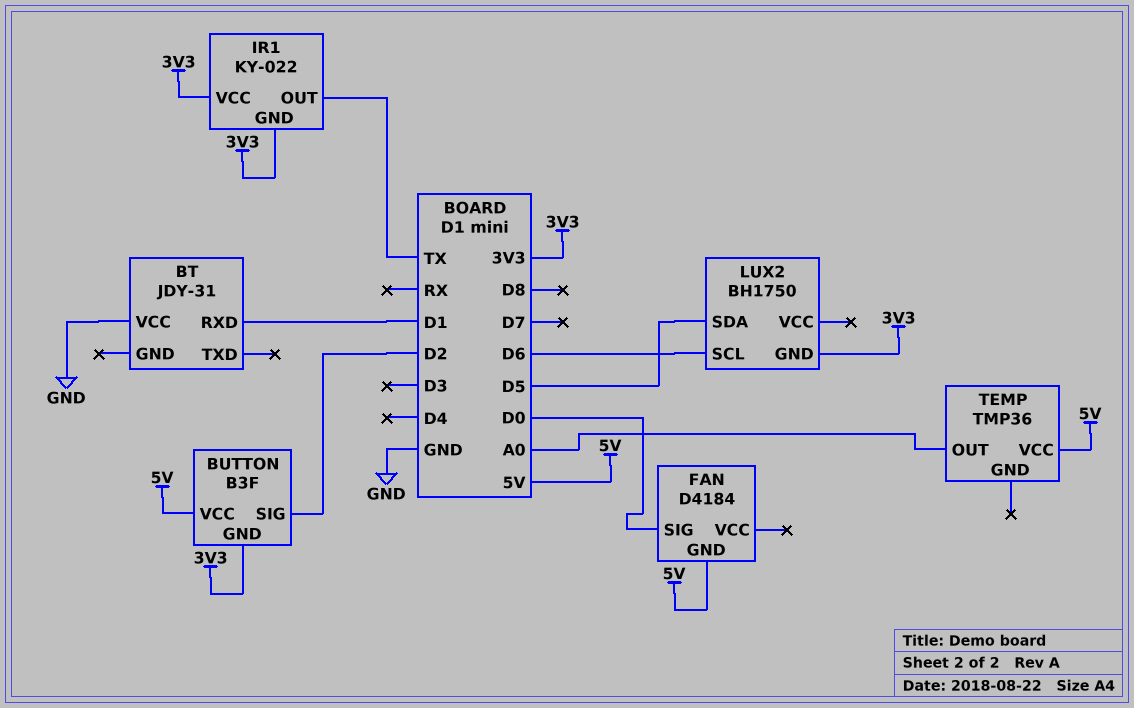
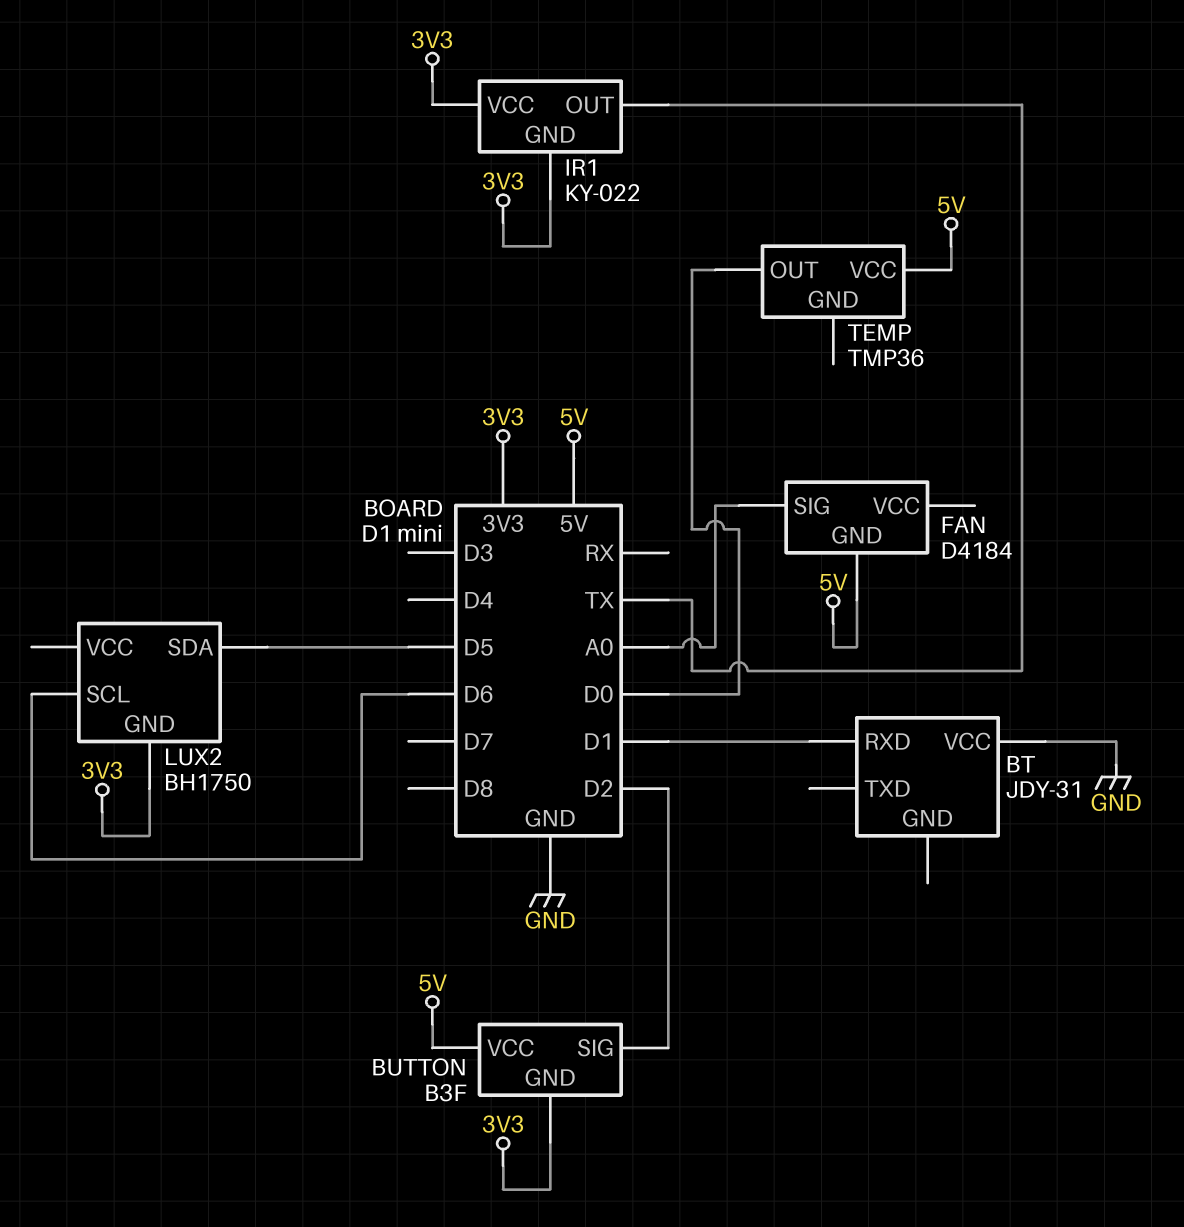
FAN pin SIG: D0 -> A0
TEMP pin OUT: A0 -> D0

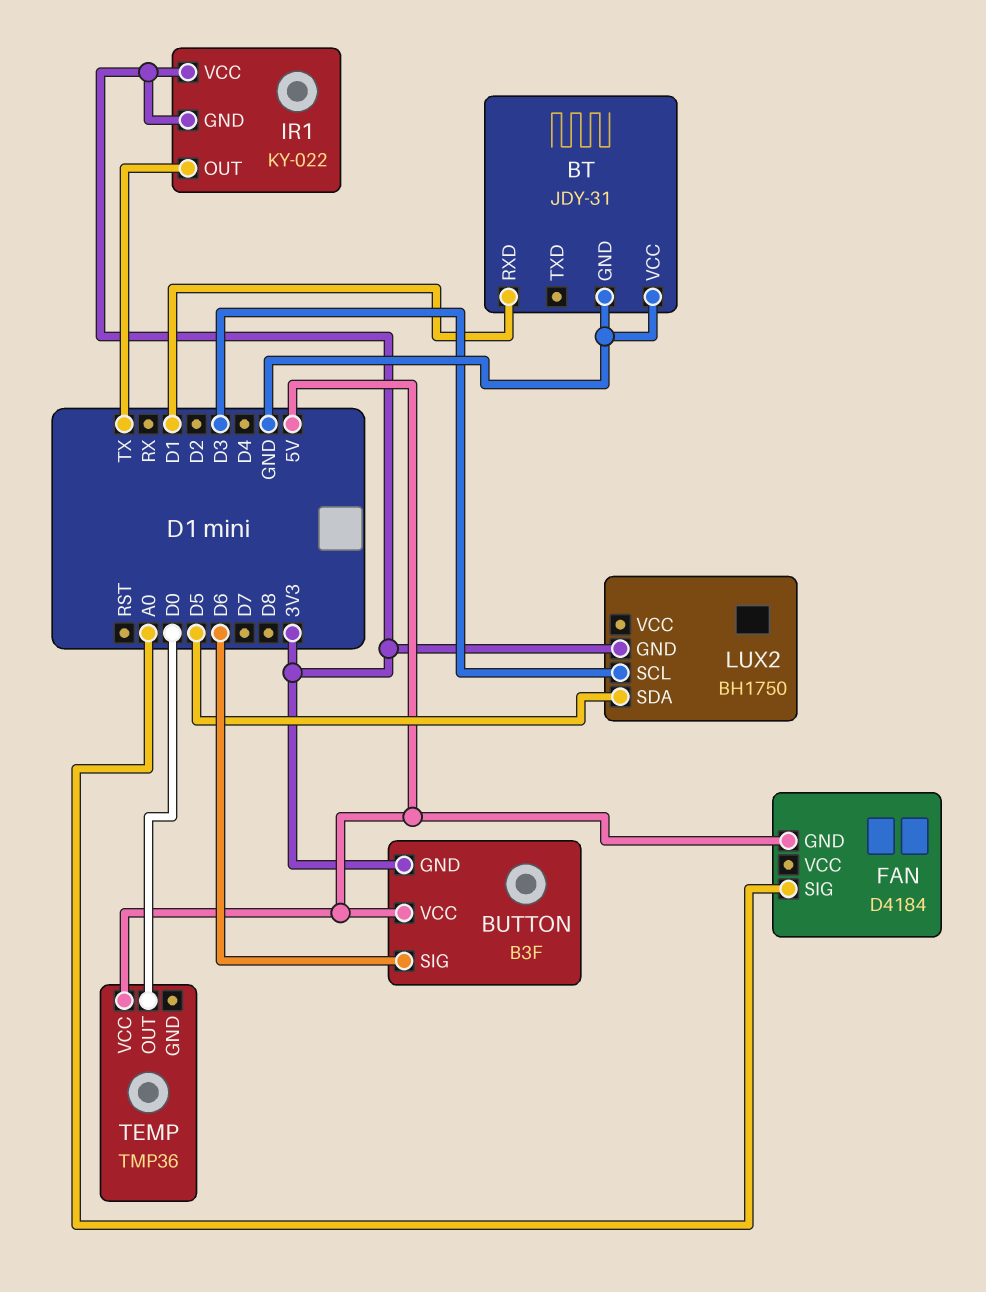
BT pin GND: none -> GND
BUTTON pin SIG: D2 -> D6
LUX2 pin SCL: D6 -> D3

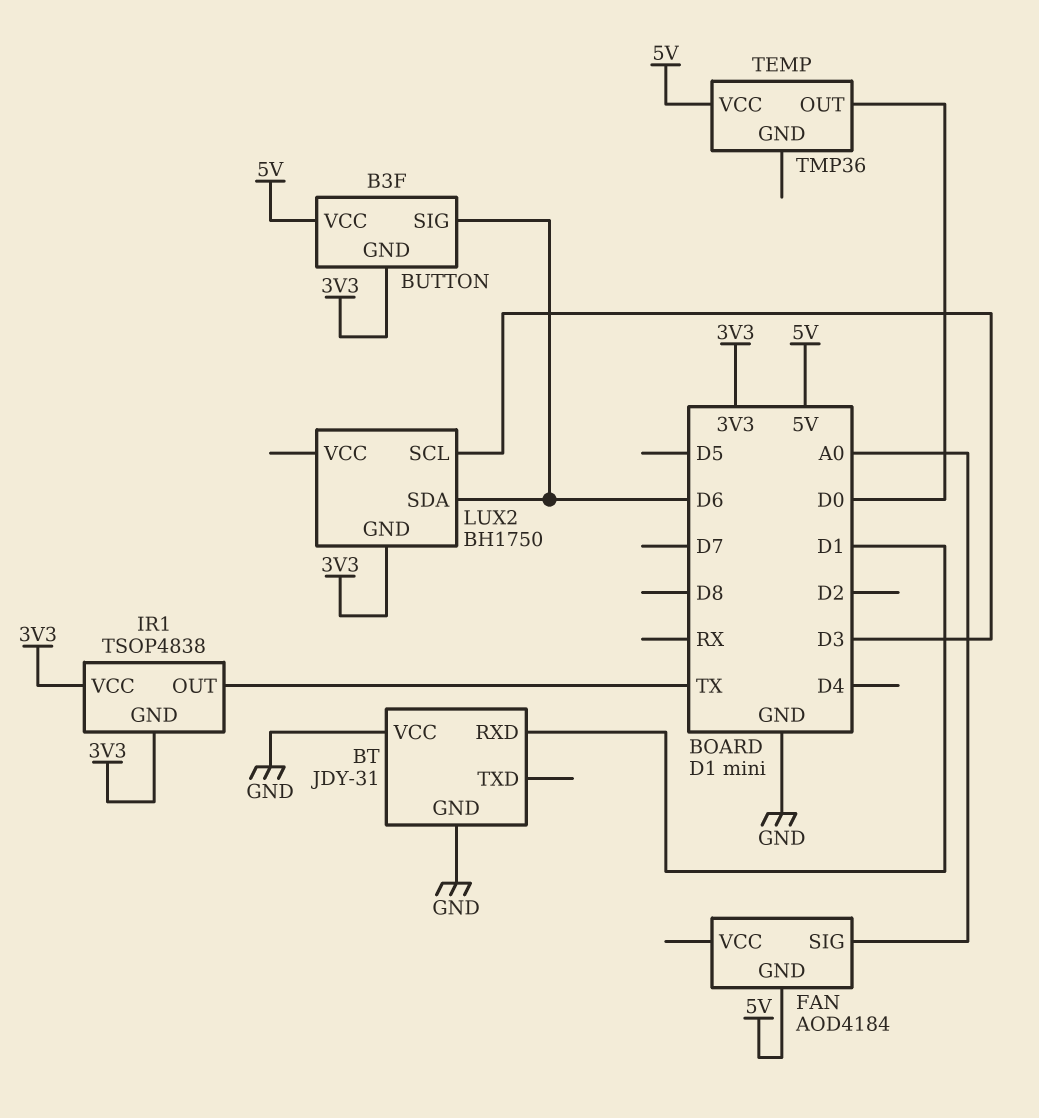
FAN: D4184 -> AOD4184
IR1: KY-022 -> TSOP4838
LUX2 pin SDA: D5 -> D6

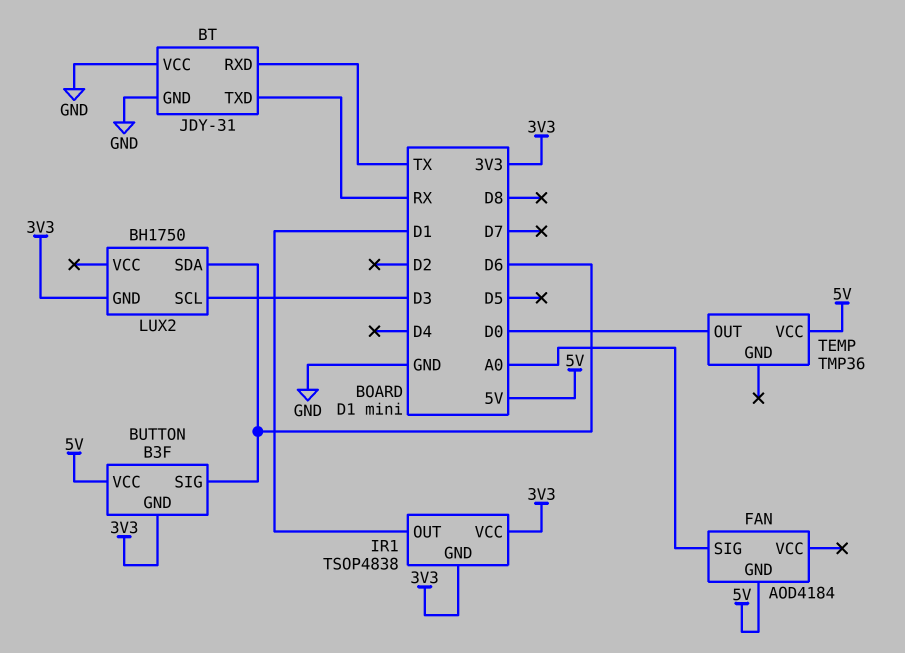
BT pin RXD: D1 -> TX
BT pin TXD: none -> RX
IR1 pin OUT: TX -> D1

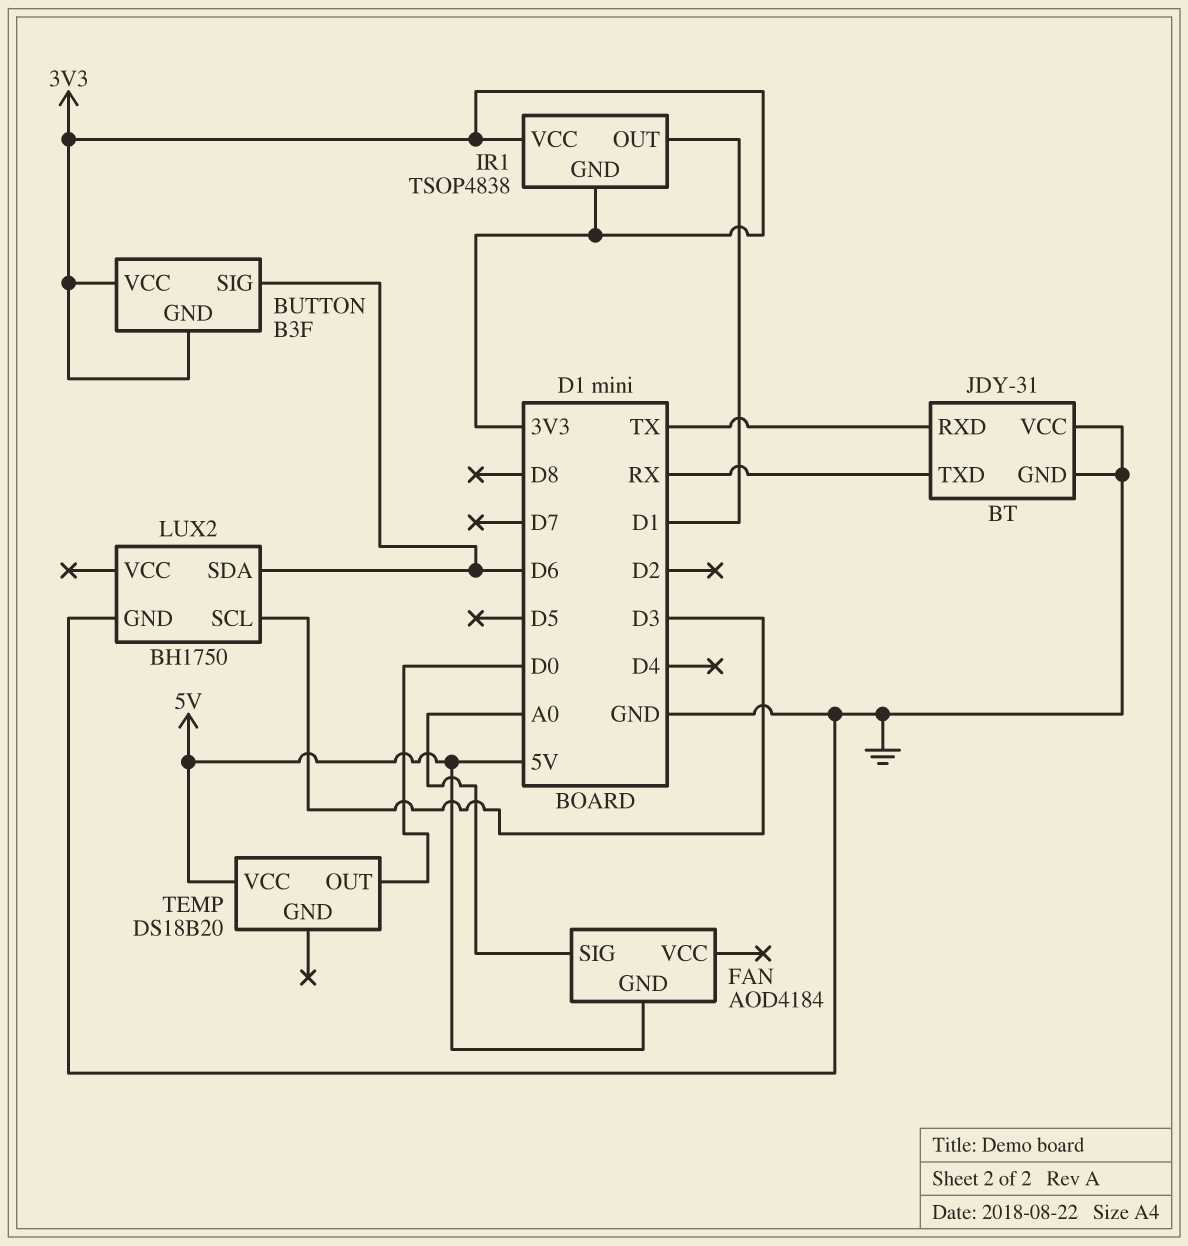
BUTTON pin VCC: 5V -> 3V3
LUX2 pin GND: 3V3 -> GND
TEMP: TMP36 -> DS18B20

